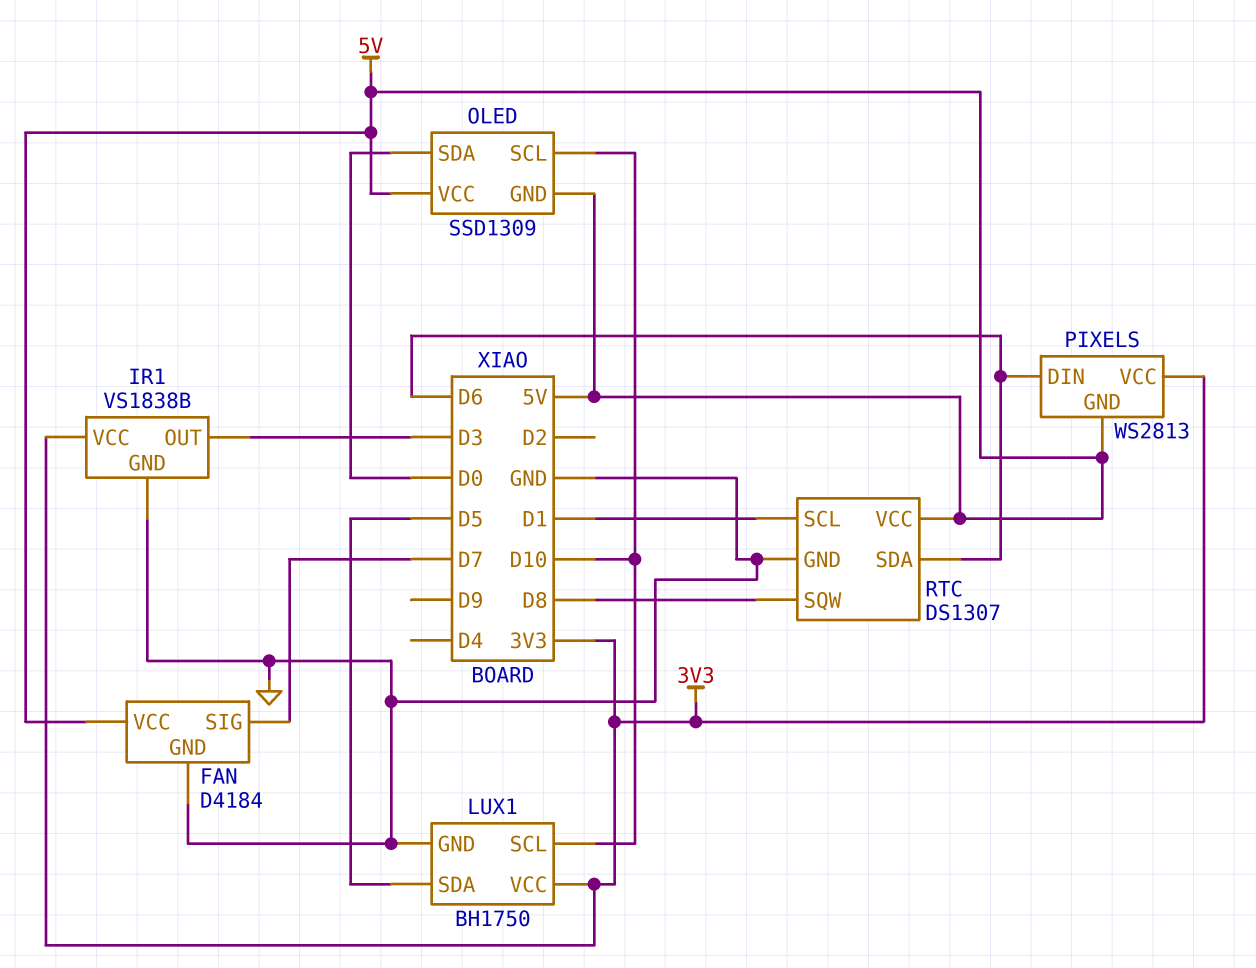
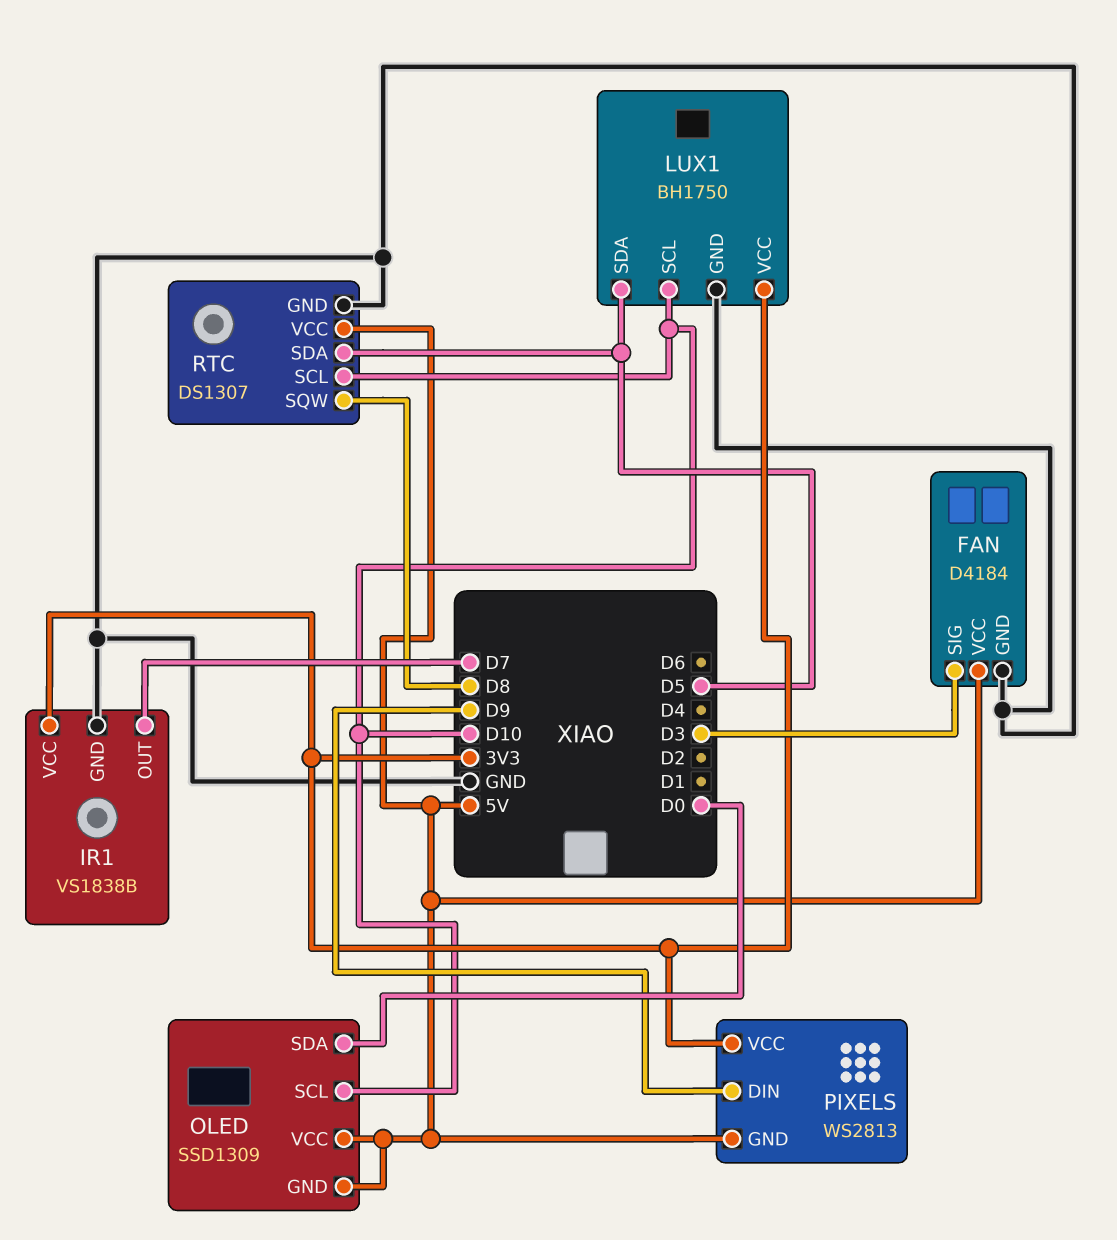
FAN pin SIG: D7 -> D3
IR1 pin OUT: D3 -> D7
PIXELS pin DIN: D6 -> D9
RTC pin SCL: D1 -> D10
RTC pin SDA: D6 -> D5

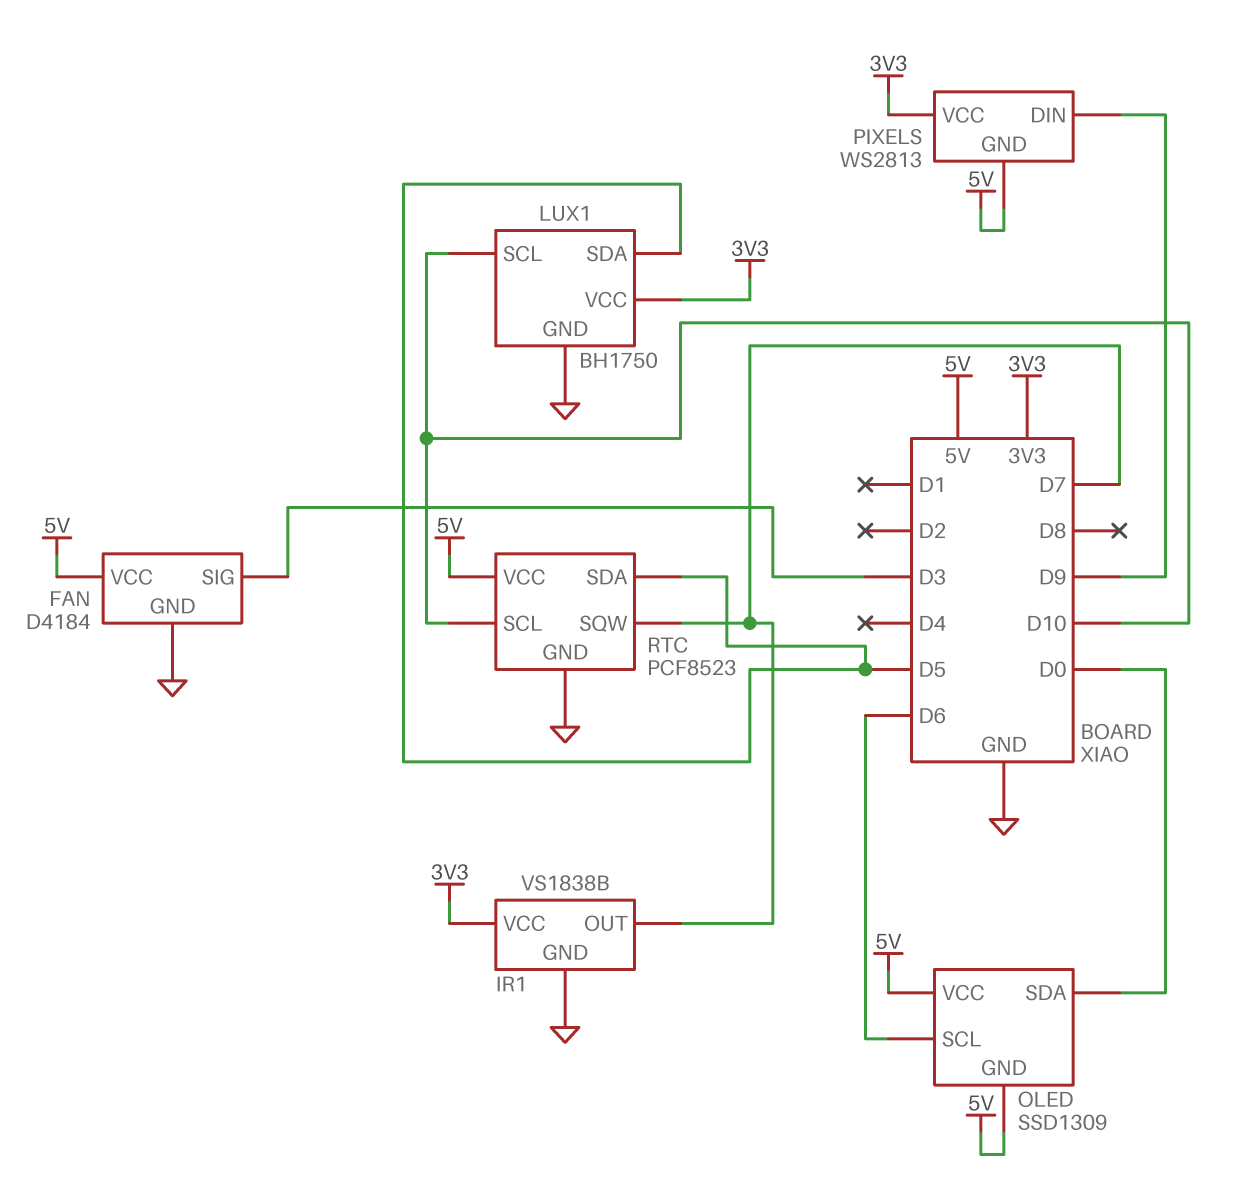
OLED pin SCL: D10 -> D6
RTC: DS1307 -> PCF8523
RTC pin SQW: D8 -> D7

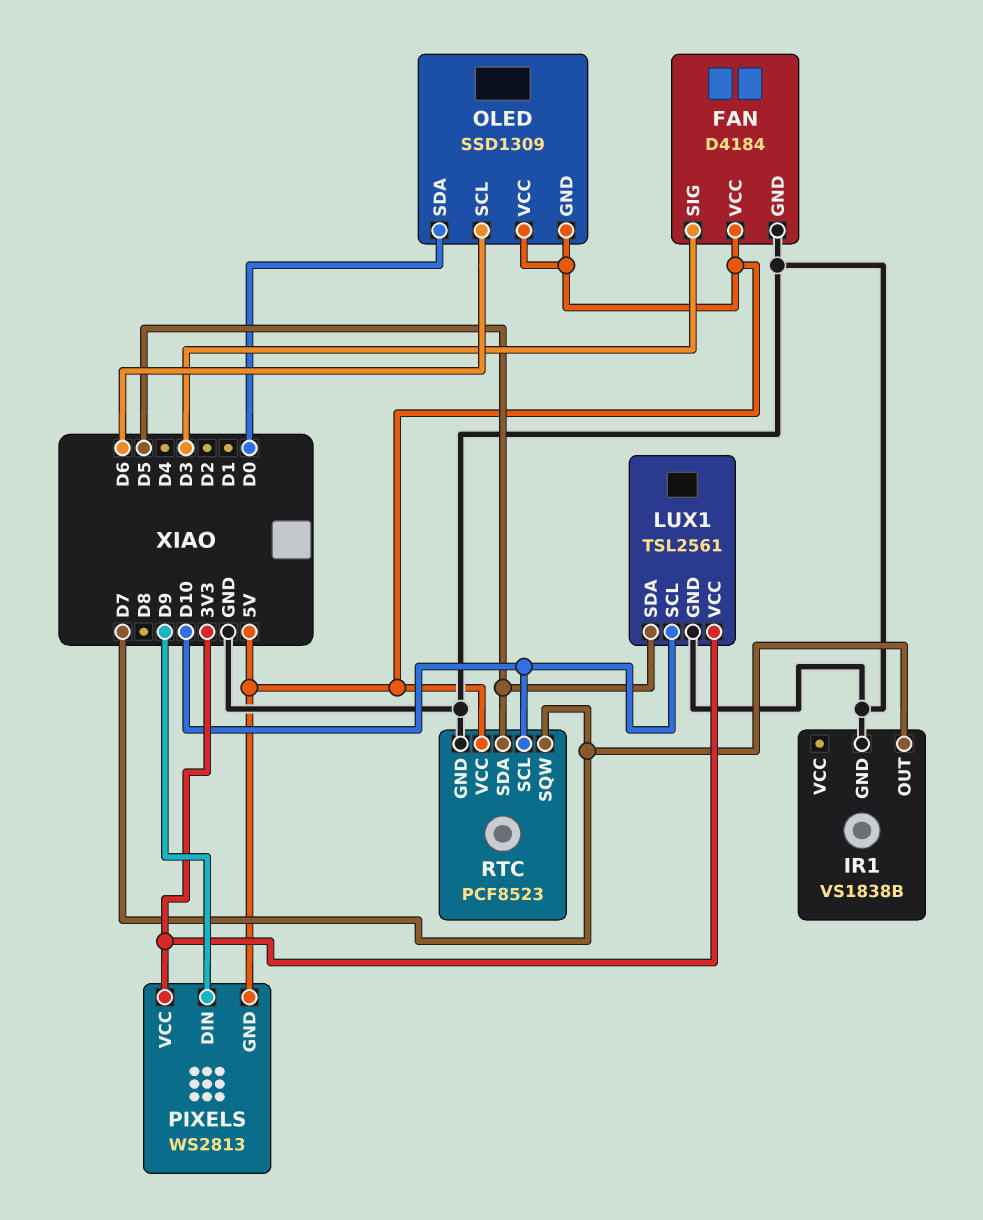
IR1 pin VCC: 3V3 -> none
LUX1: BH1750 -> TSL2561

